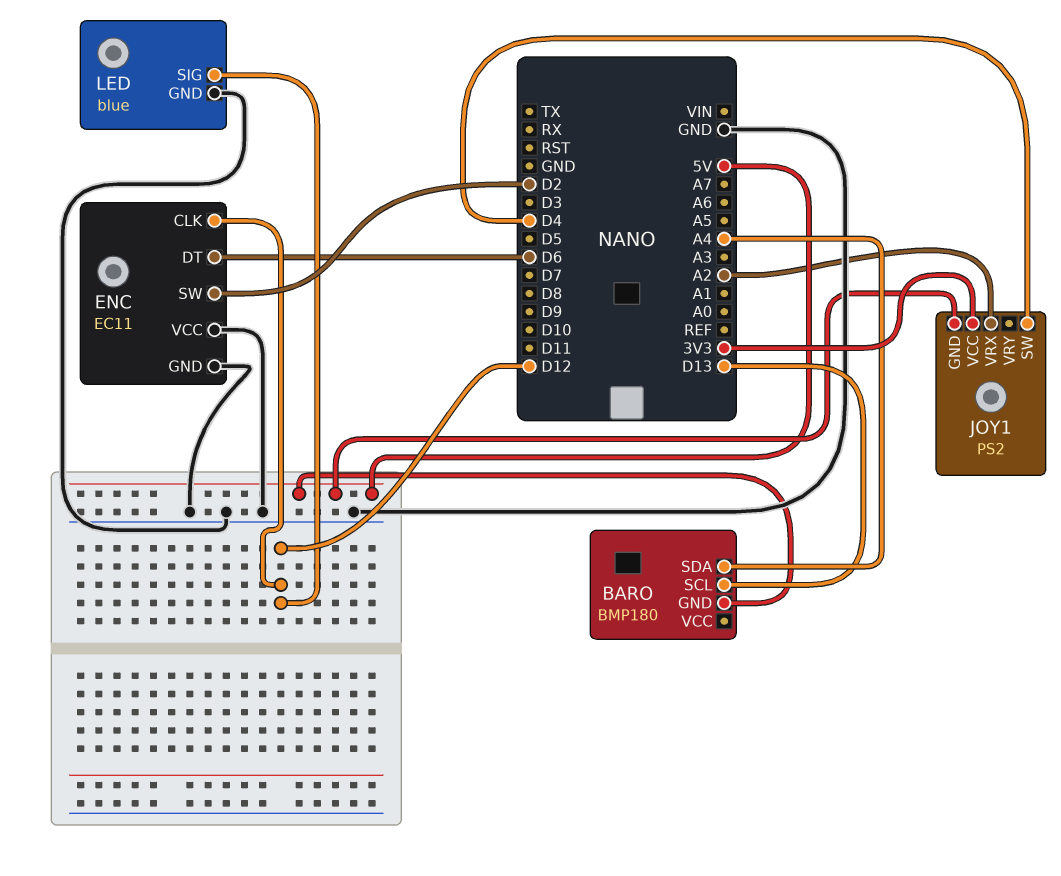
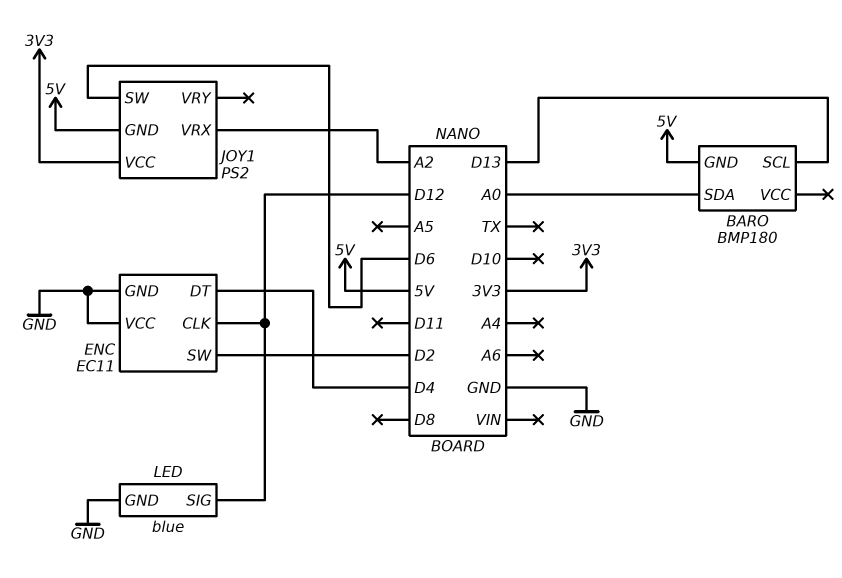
BARO pin SDA: A4 -> A0
ENC pin DT: D6 -> D4
JOY1 pin SW: D4 -> D6

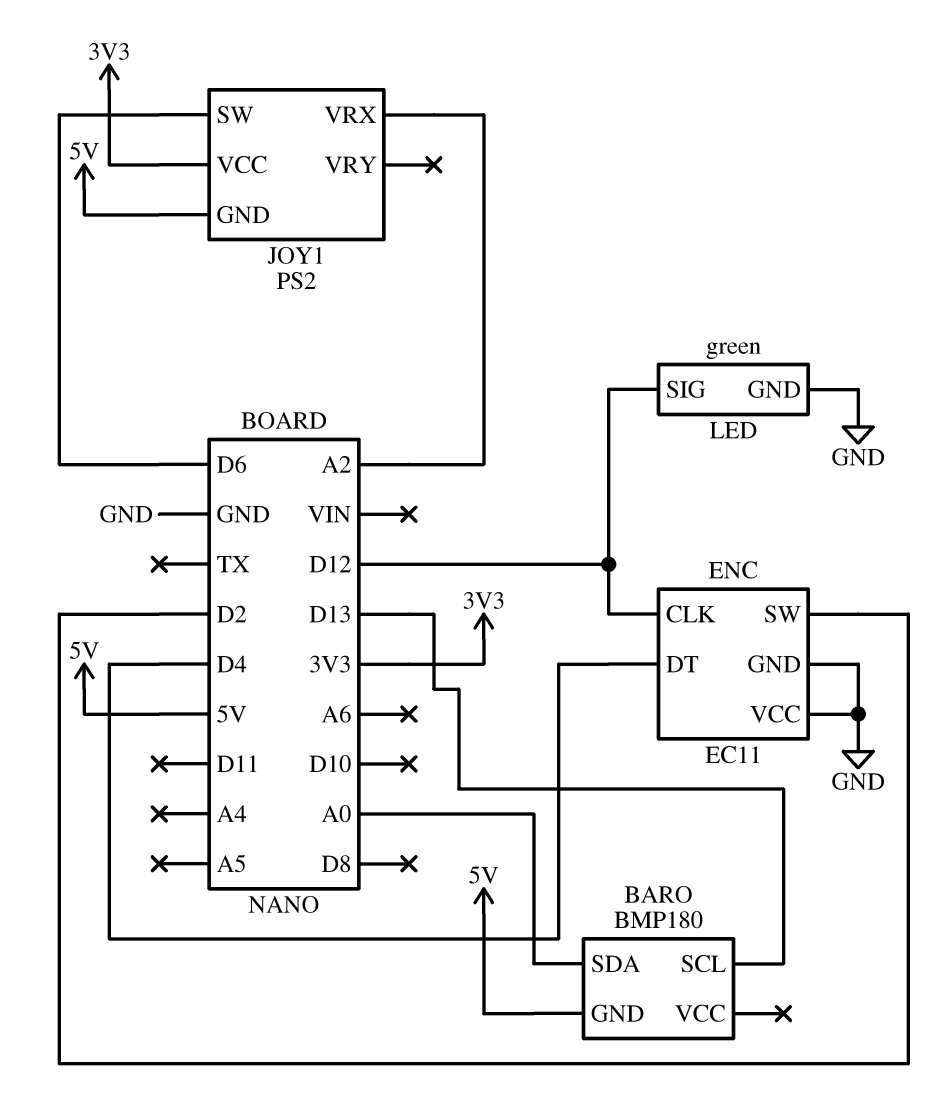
LED: blue -> green

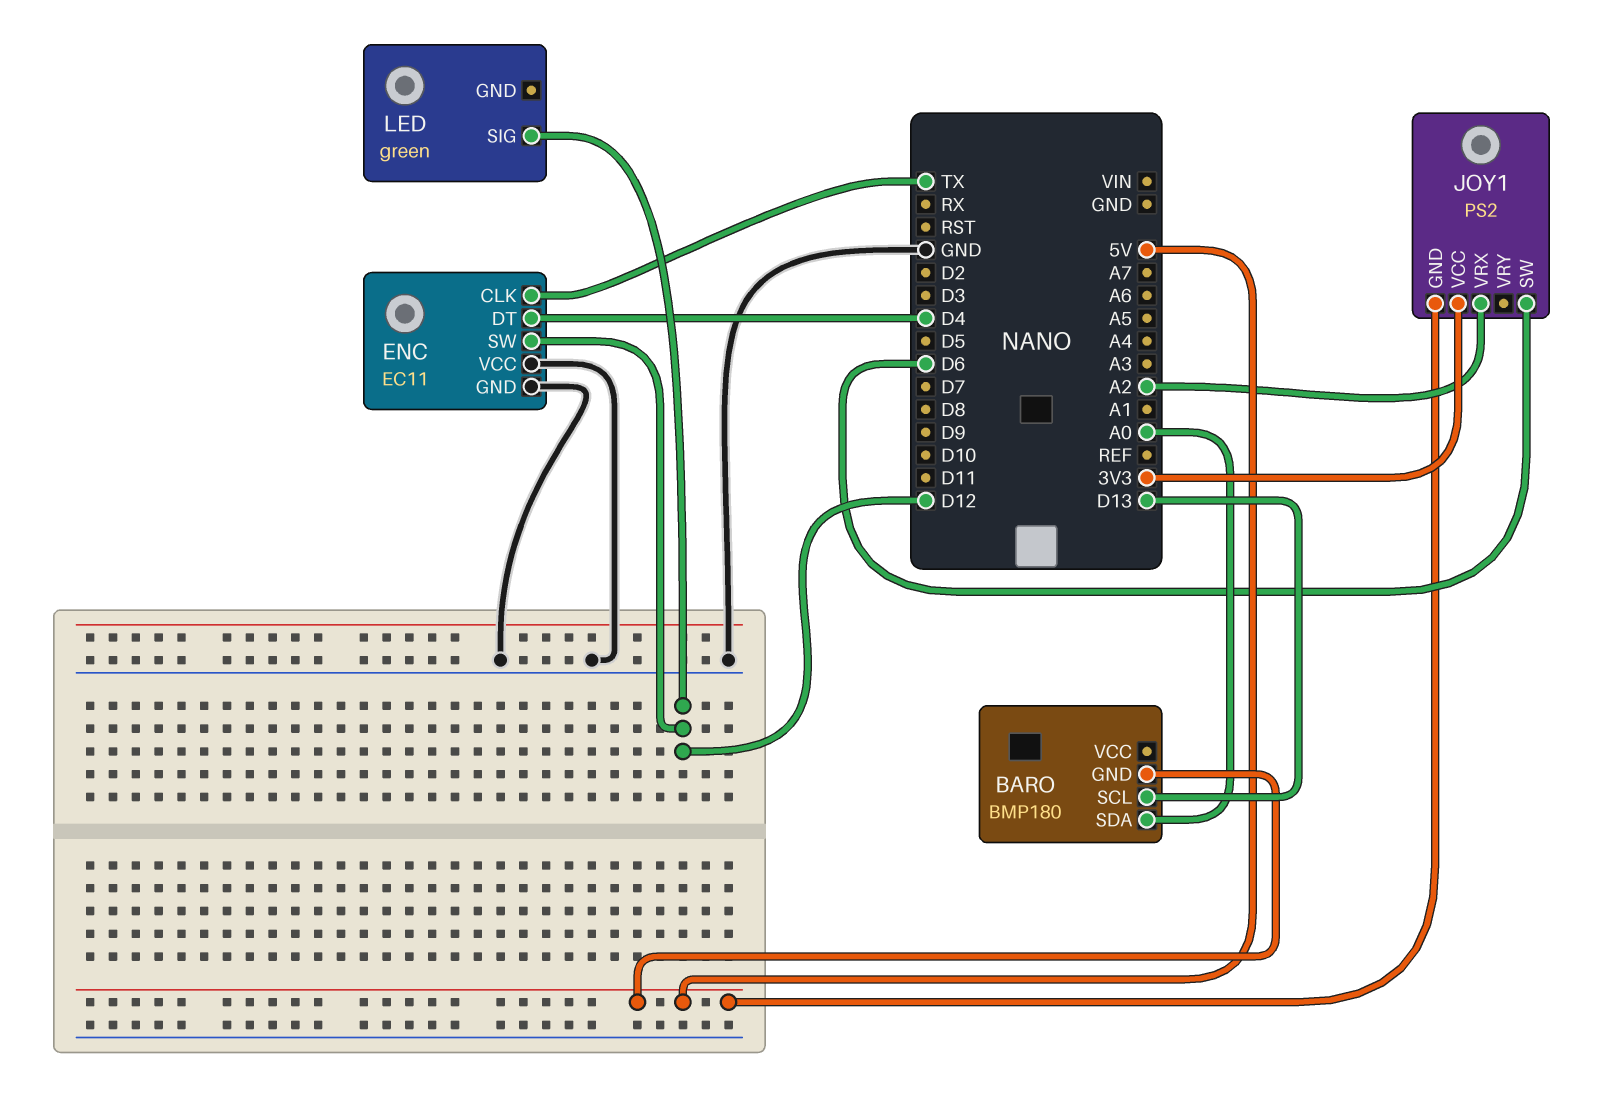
ENC pin CLK: D12 -> TX
ENC pin SW: D2 -> D12
LED pin GND: GND -> none

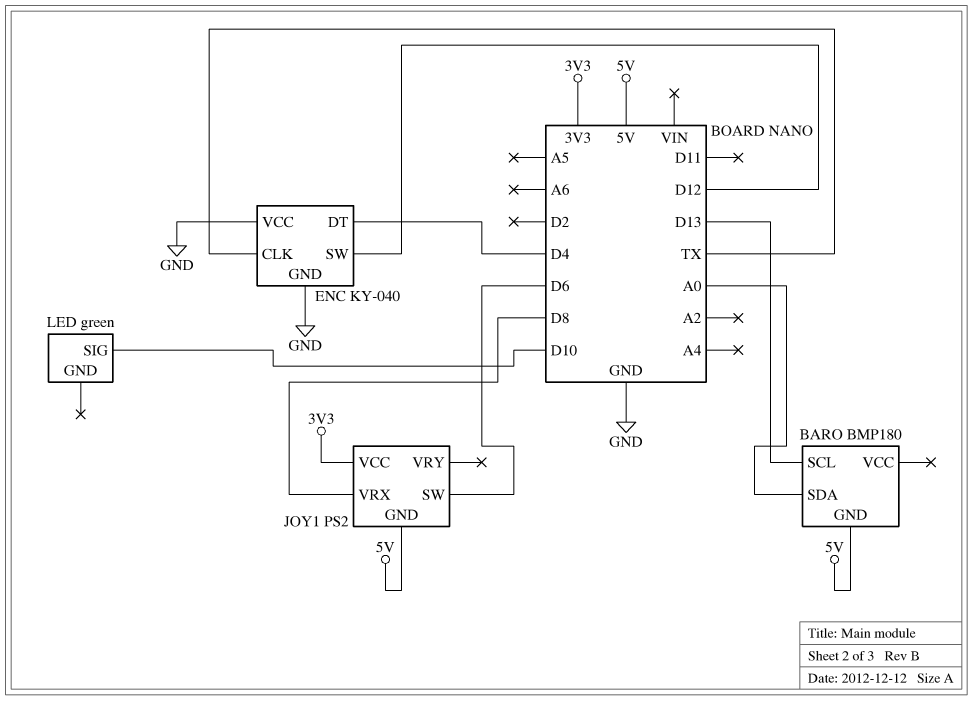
ENC: EC11 -> KY-040
JOY1 pin VRX: A2 -> D8
LED pin SIG: D12 -> D10

